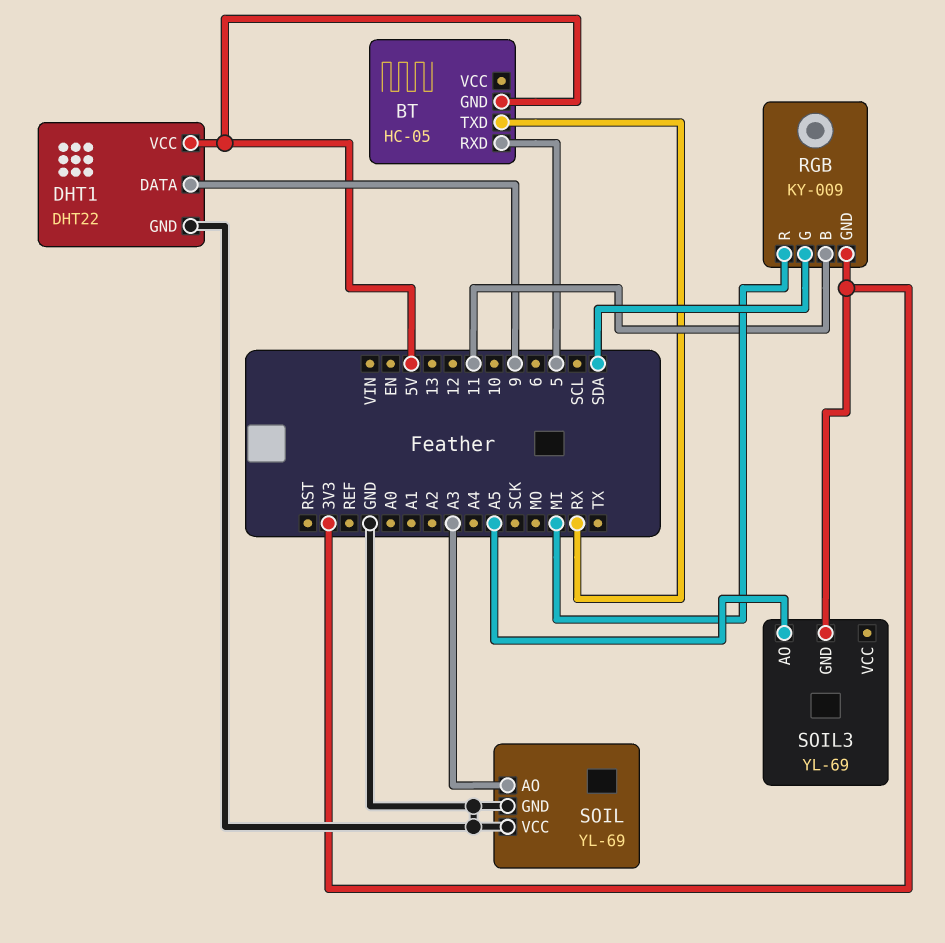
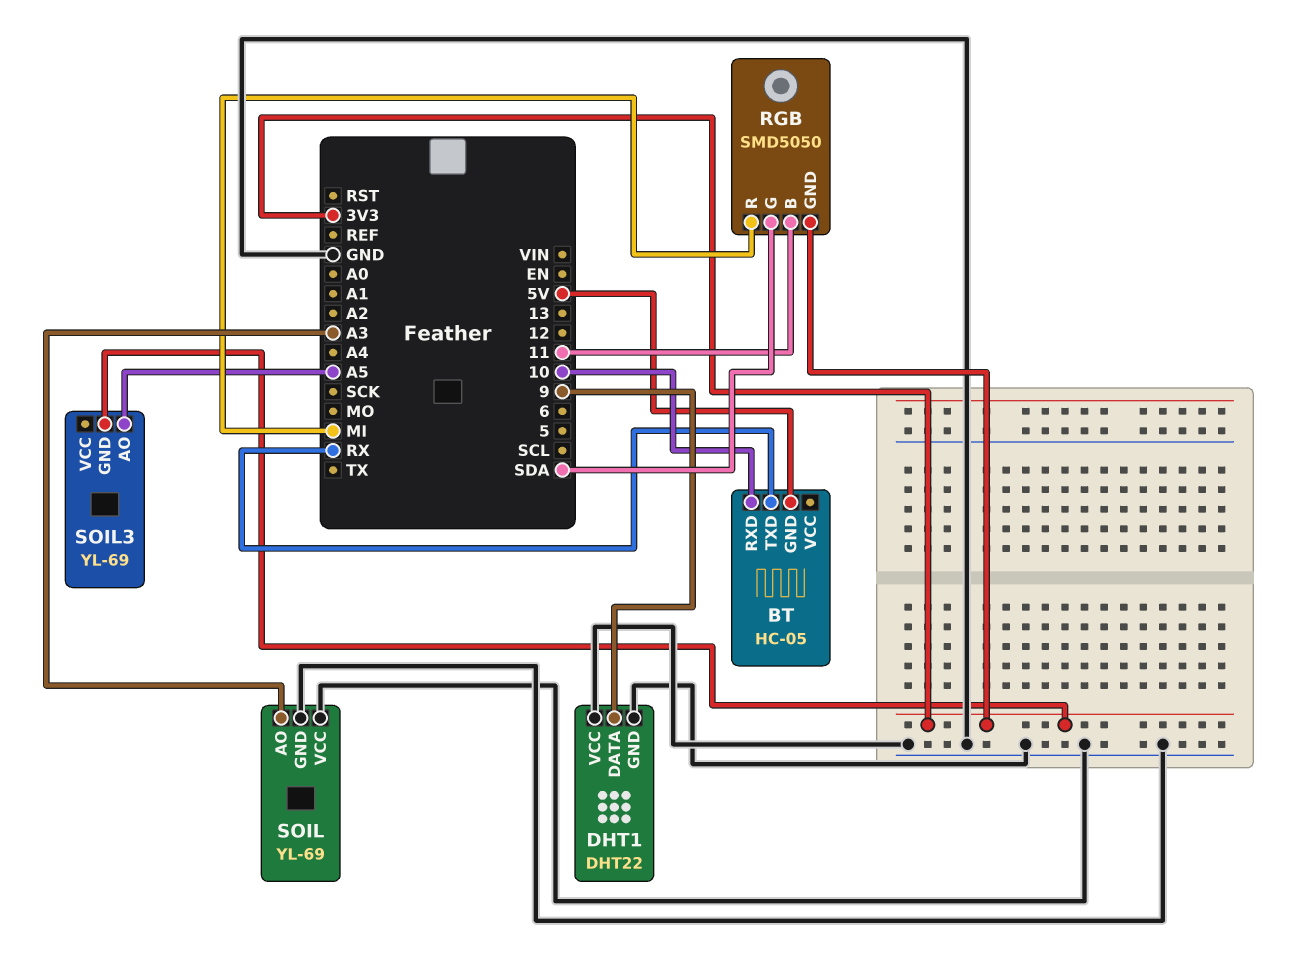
BT pin RXD: 5 -> 10
DHT1 pin VCC: 5V -> GND
RGB: KY-009 -> SMD5050

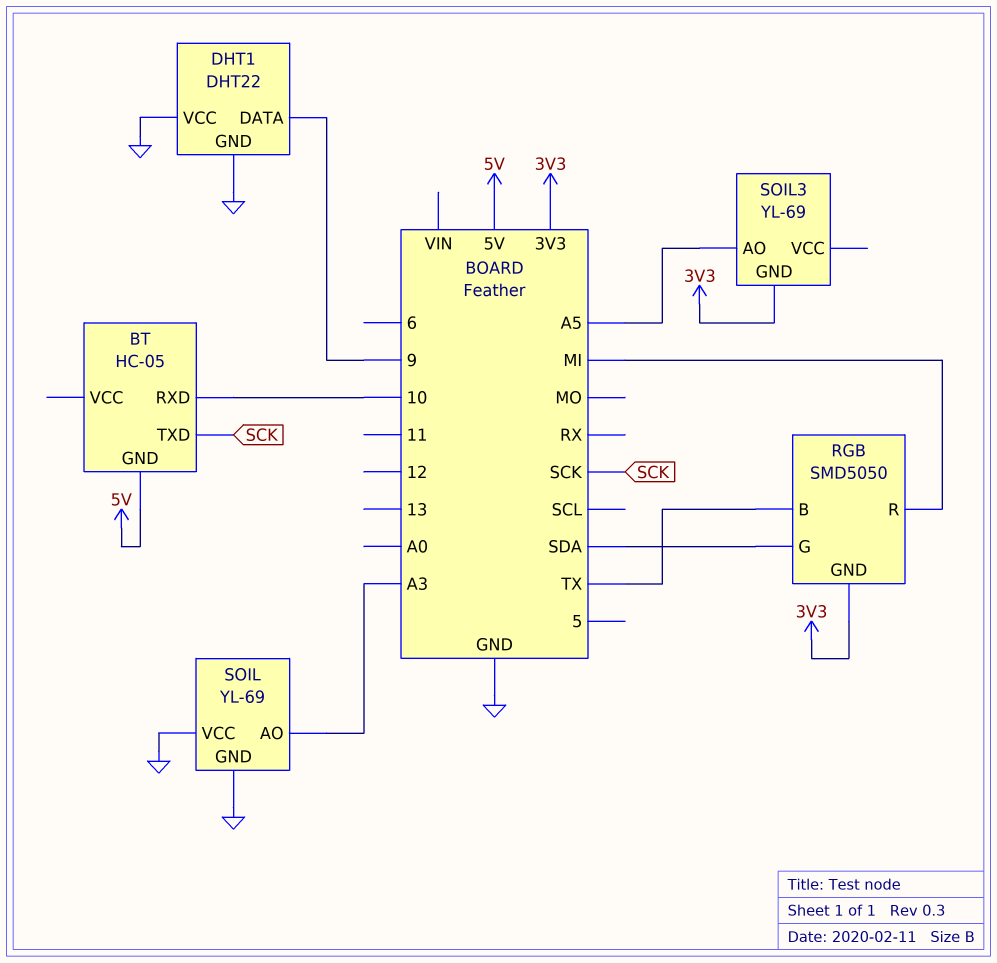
BT pin TXD: RX -> SCK
RGB pin B: 11 -> TX

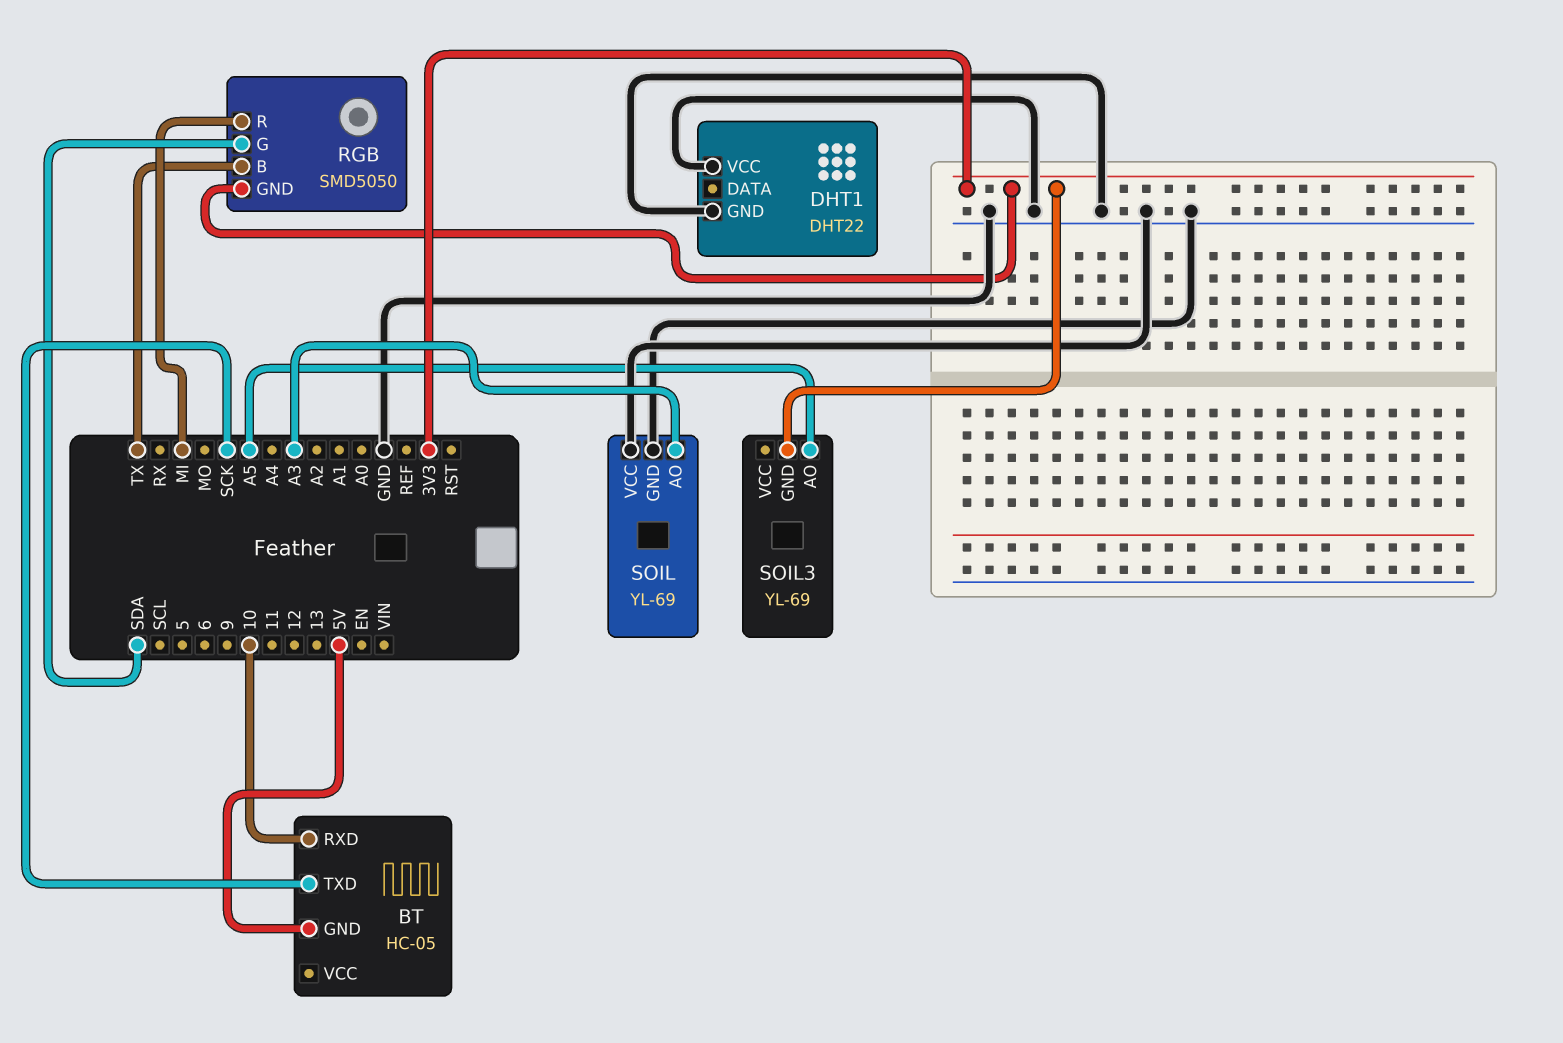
DHT1 pin DATA: 9 -> none

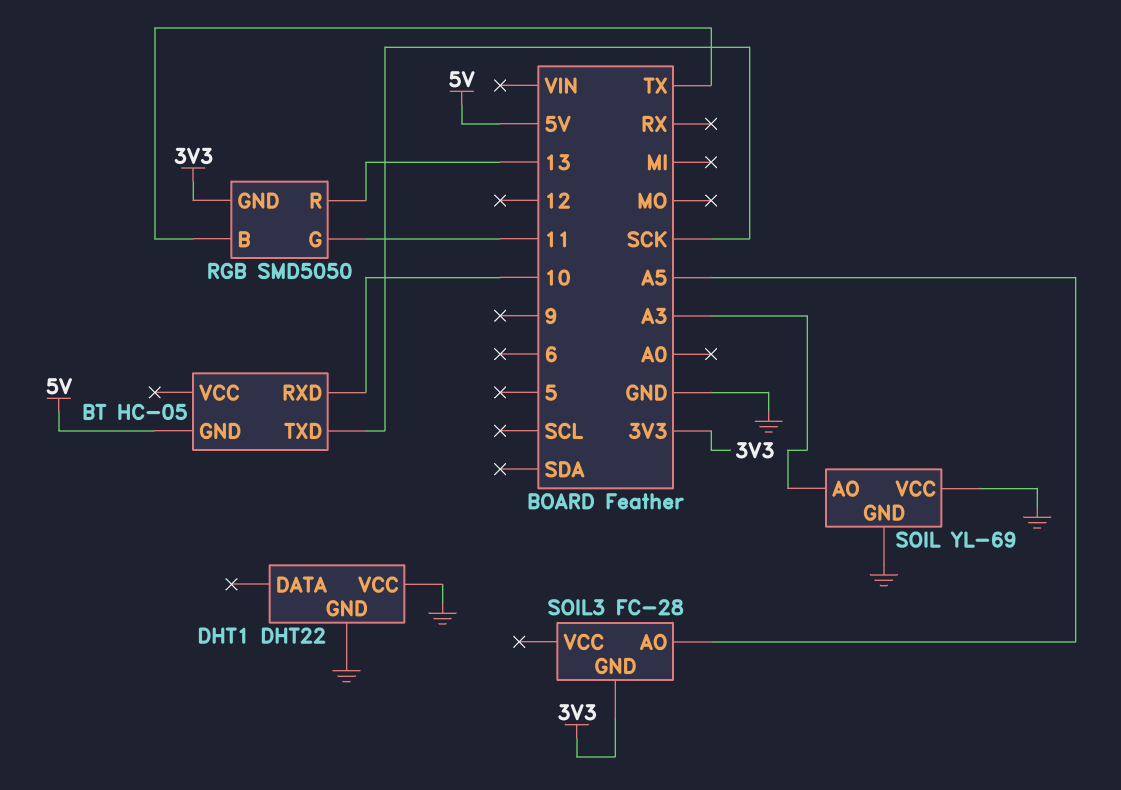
RGB pin G: SDA -> 11
RGB pin R: MI -> 13
SOIL3: YL-69 -> FC-28

